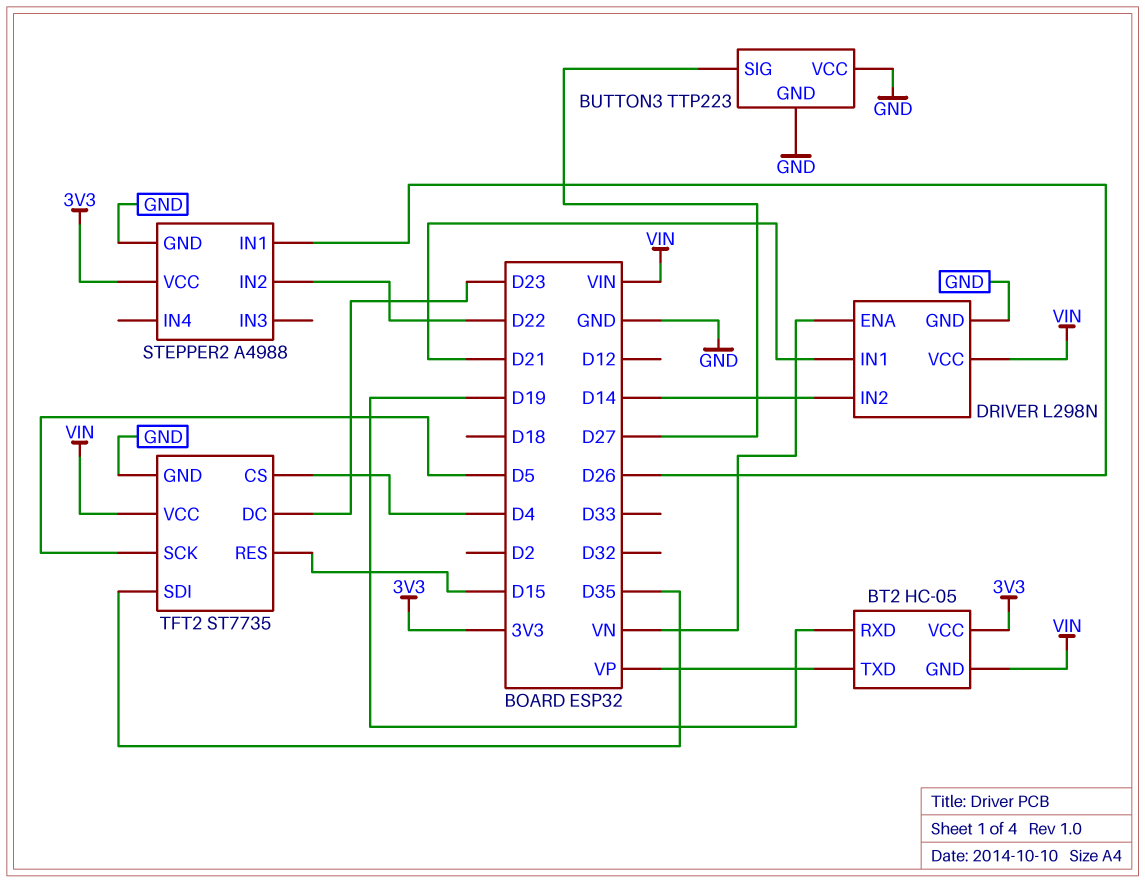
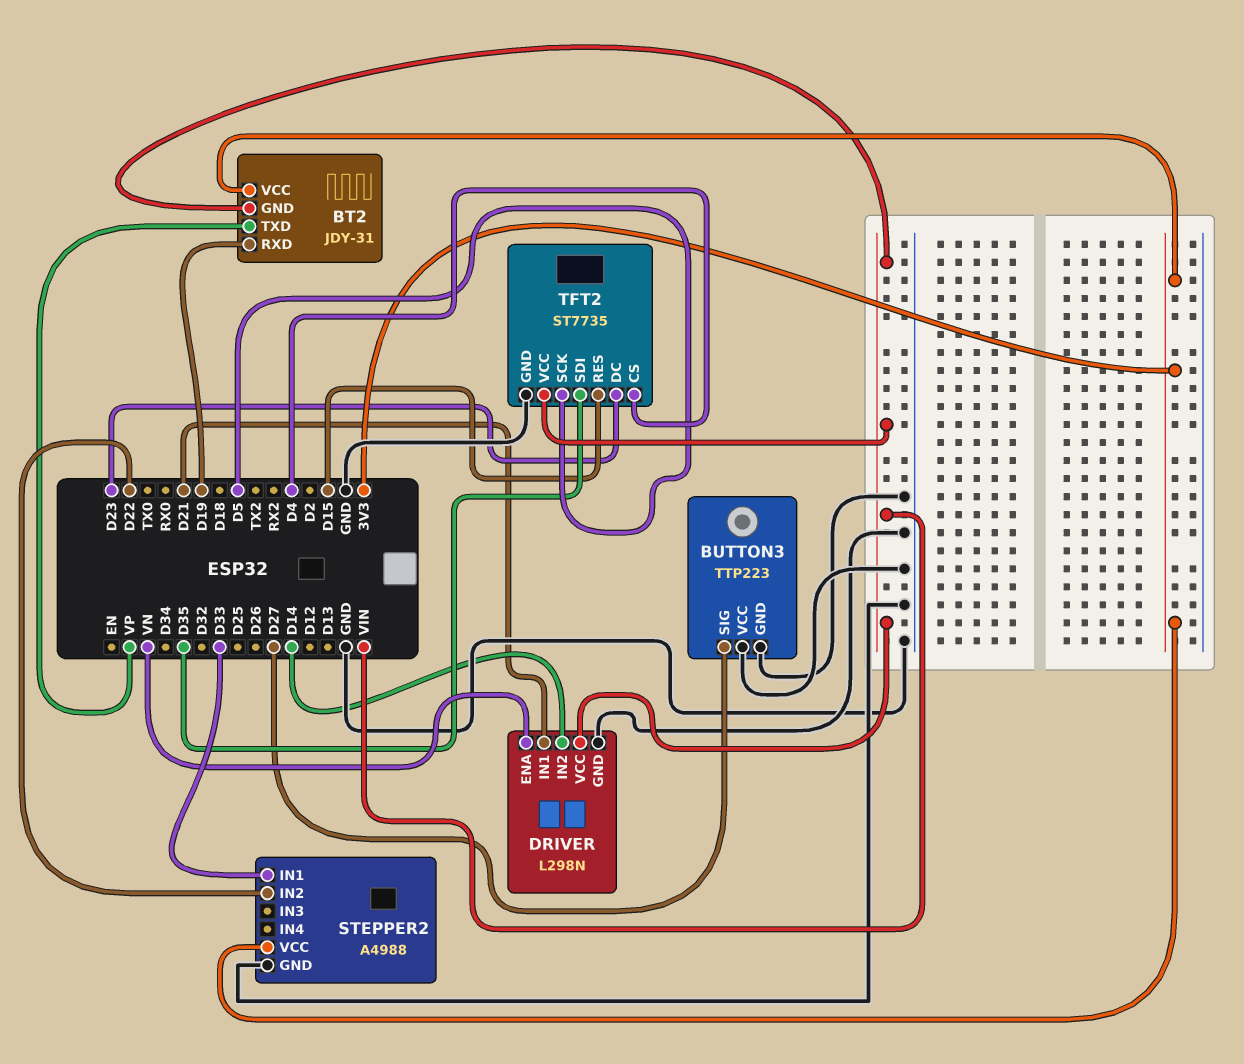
BT2: HC-05 -> JDY-31
STEPPER2 pin IN1: D26 -> D33

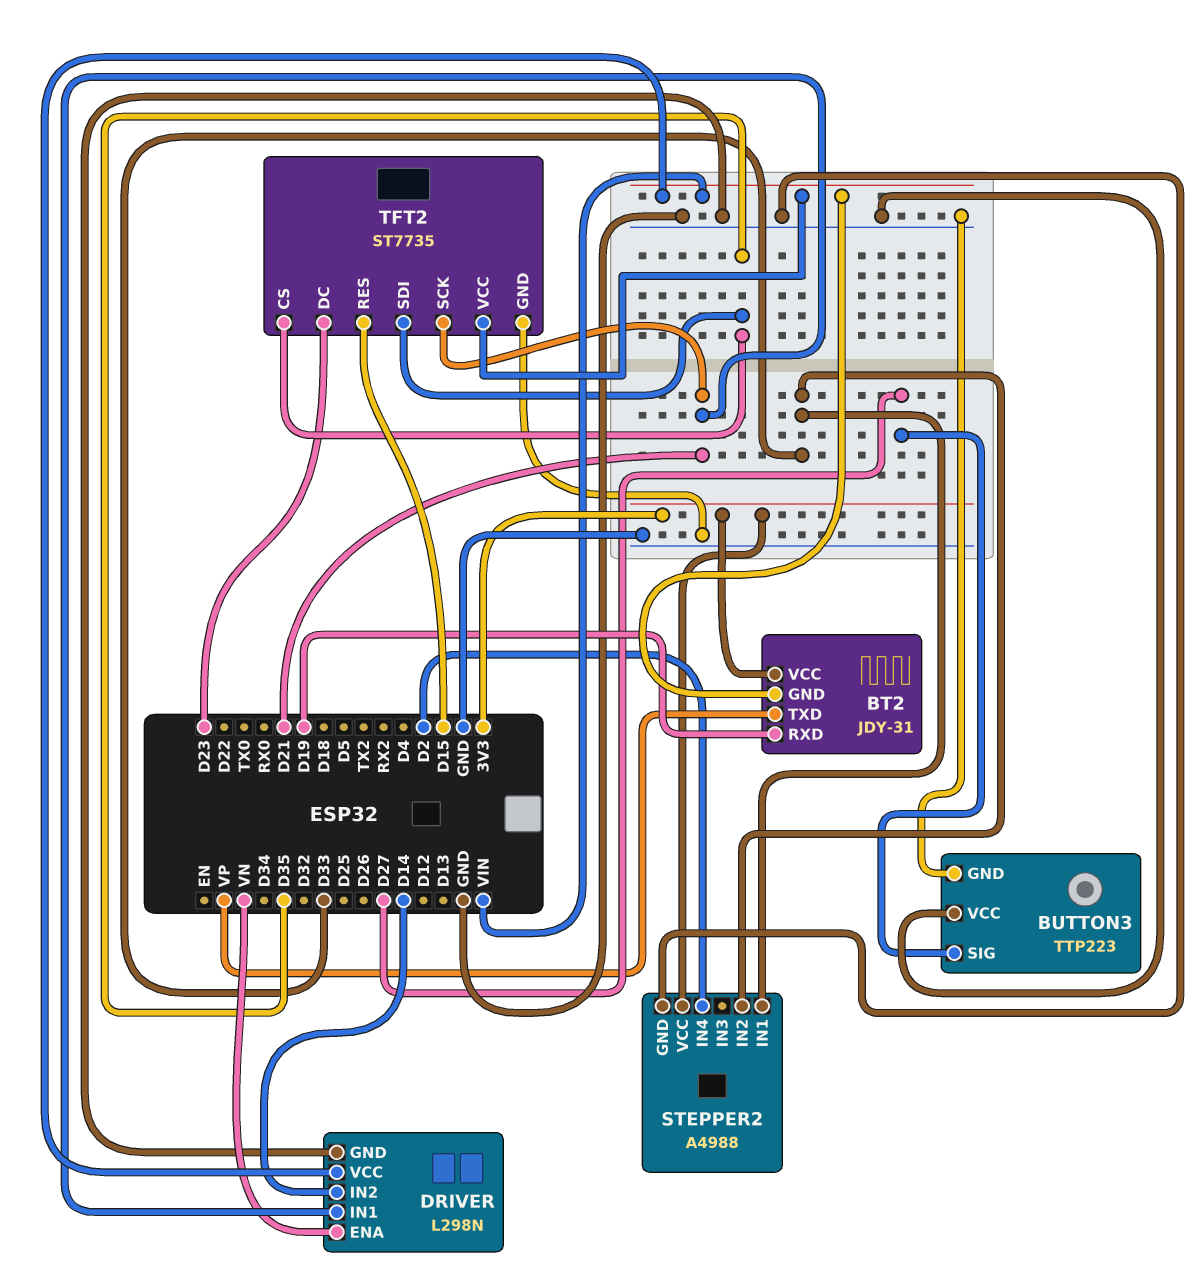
STEPPER2 pin IN2: D22 -> D33
STEPPER2 pin IN4: none -> D2
TFT2 pin CS: D4 -> D35
TFT2 pin SCK: D5 -> D21

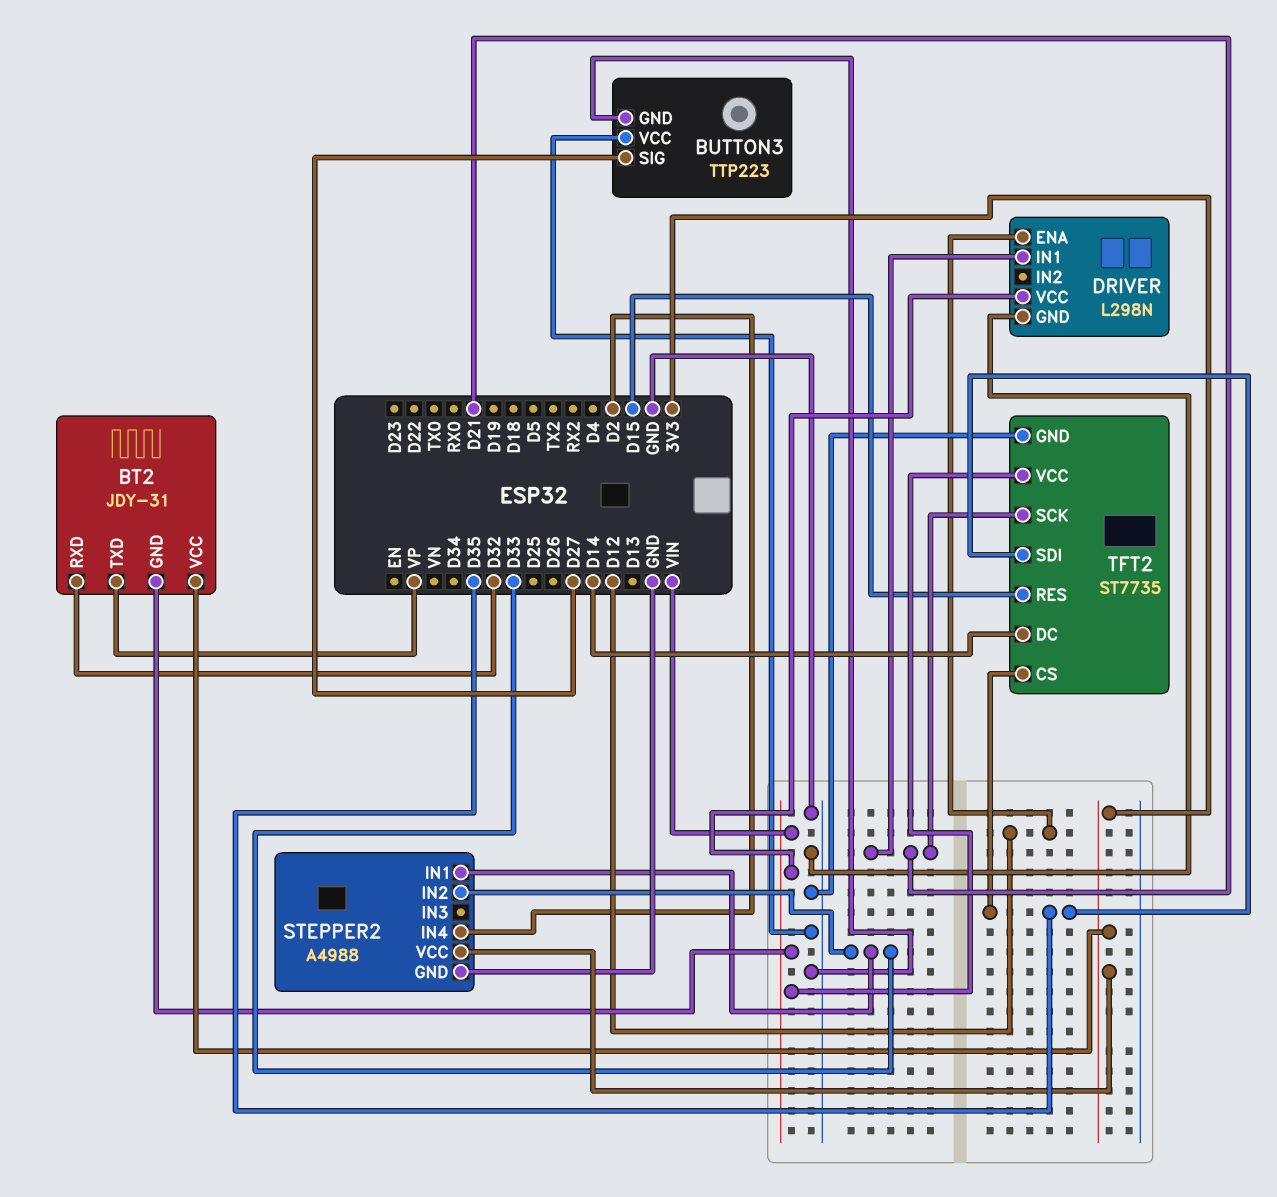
BT2 pin RXD: D19 -> D32
DRIVER pin ENA: VN -> D12
DRIVER pin IN2: D14 -> none
TFT2 pin DC: D23 -> D14

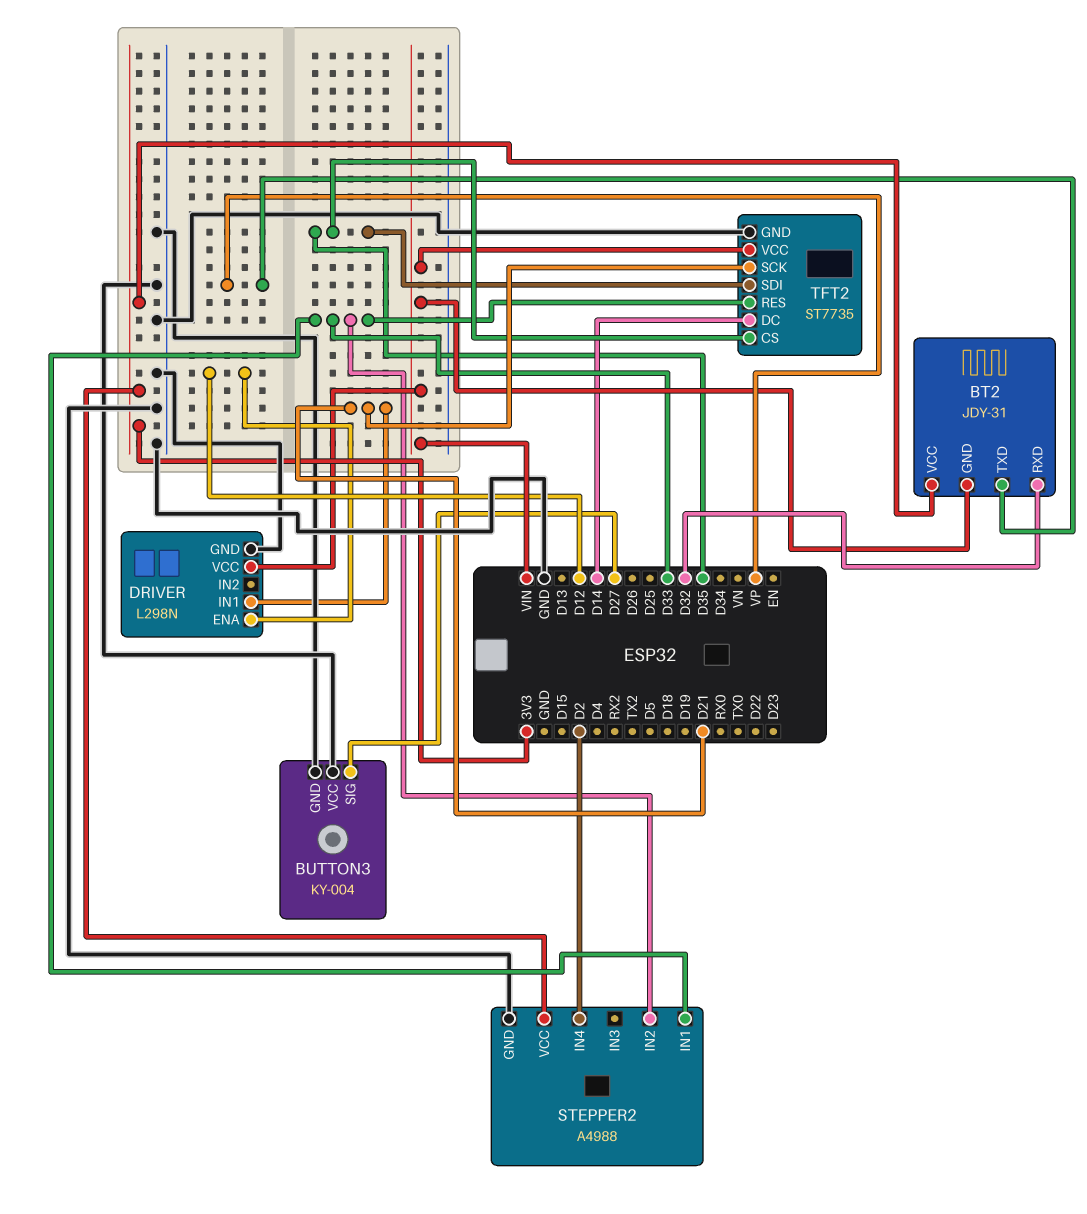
BUTTON3: TTP223 -> KY-004
TFT2 pin RES: D15 -> D33

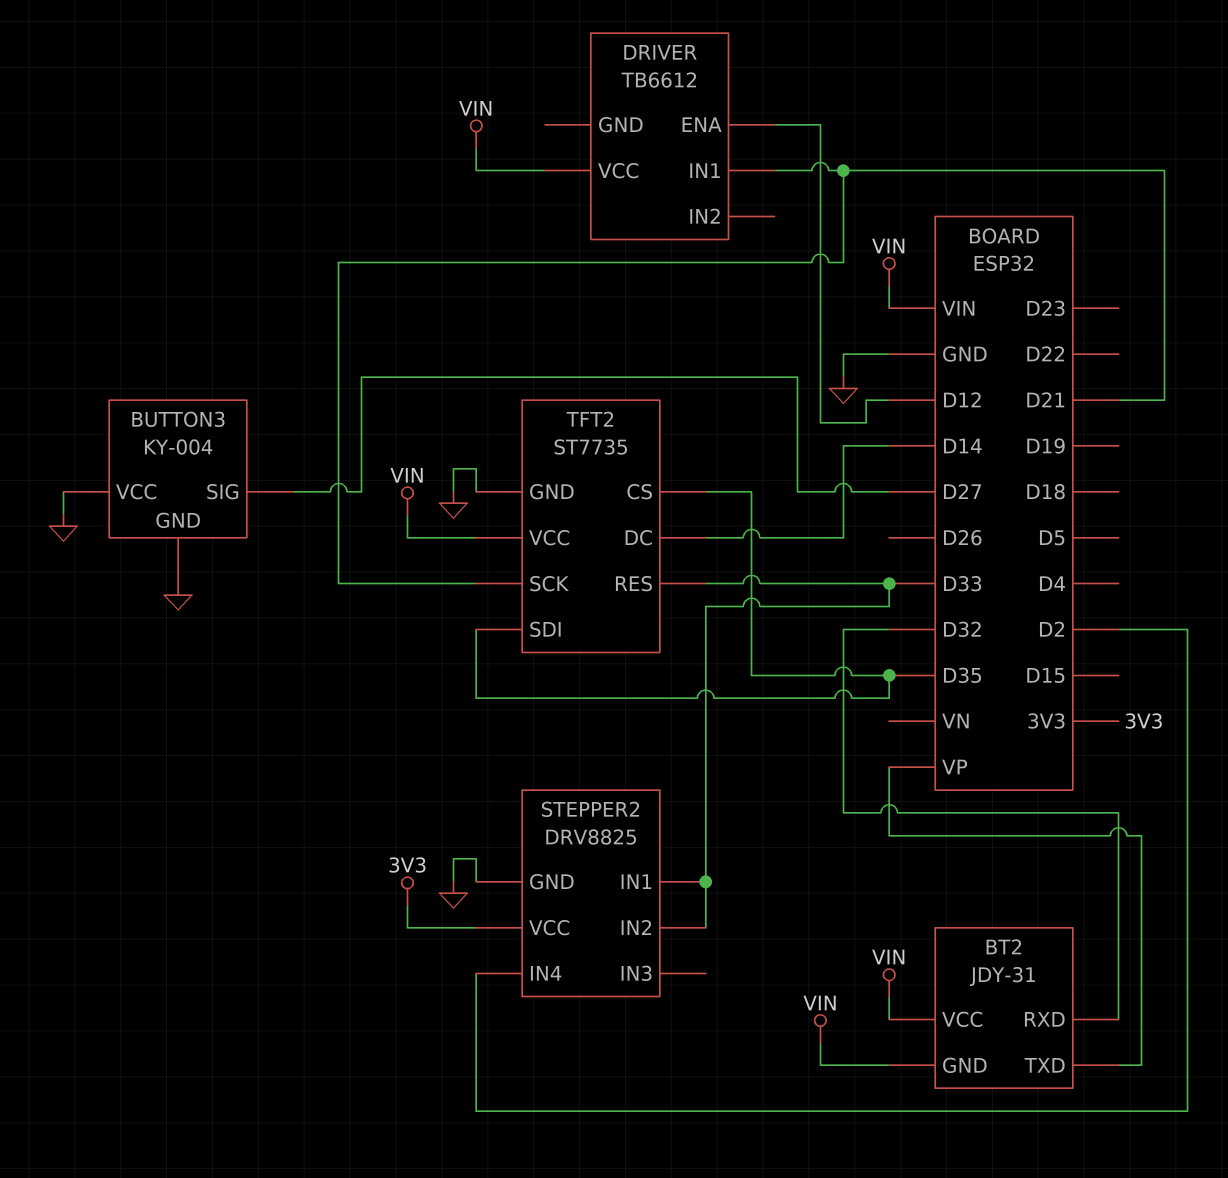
BT2 pin VCC: 3V3 -> VIN
DRIVER: L298N -> TB6612
DRIVER pin GND: GND -> none
STEPPER2: A4988 -> DRV8825

